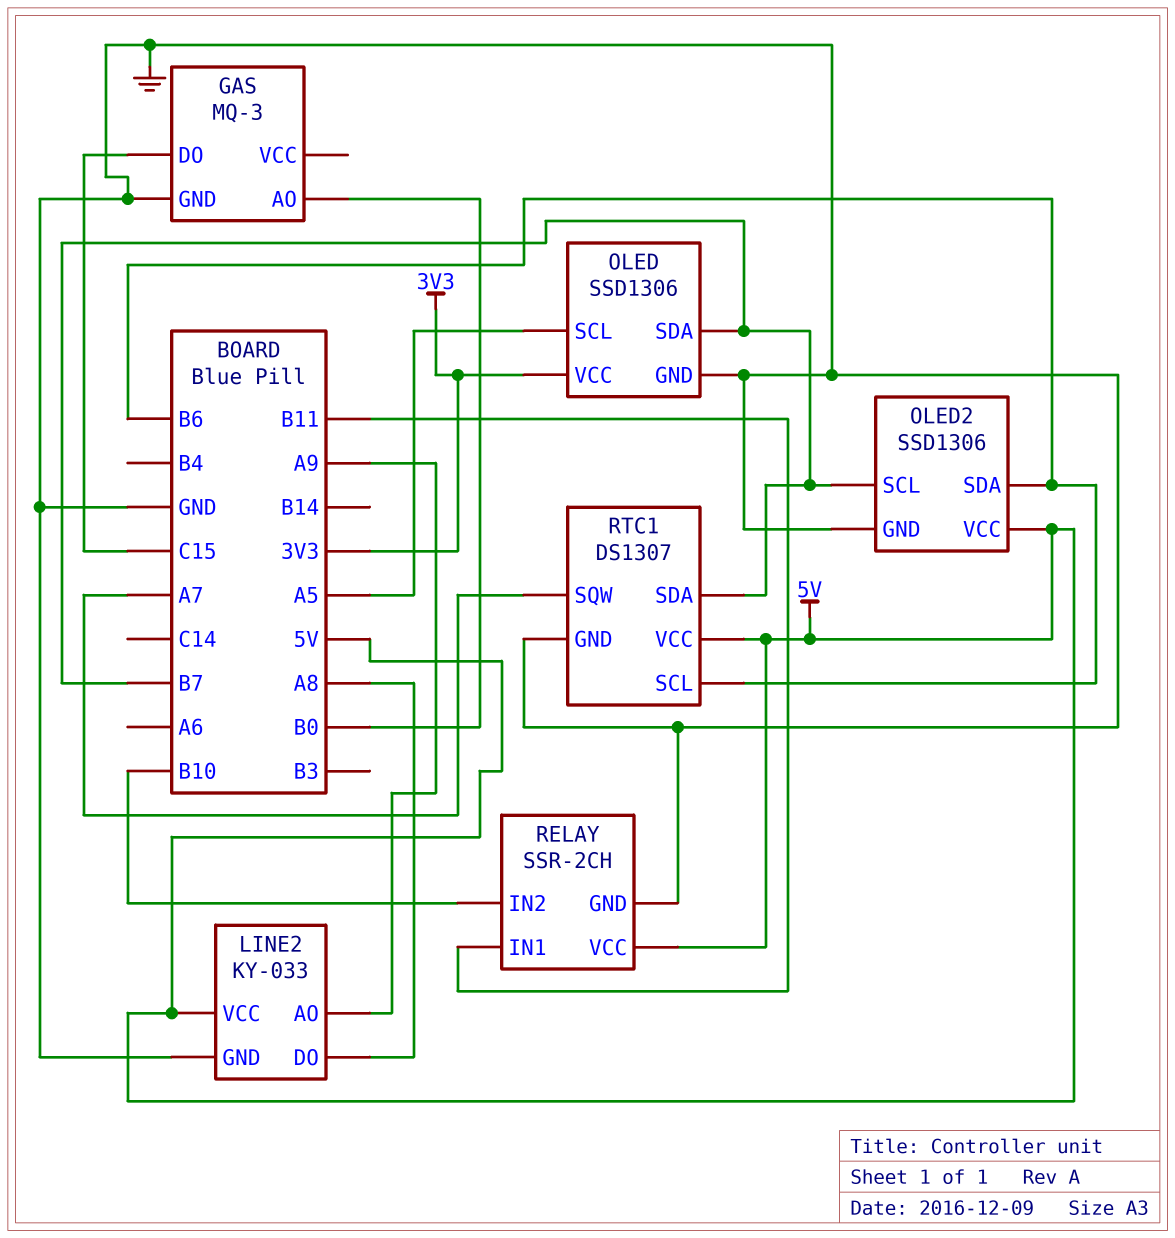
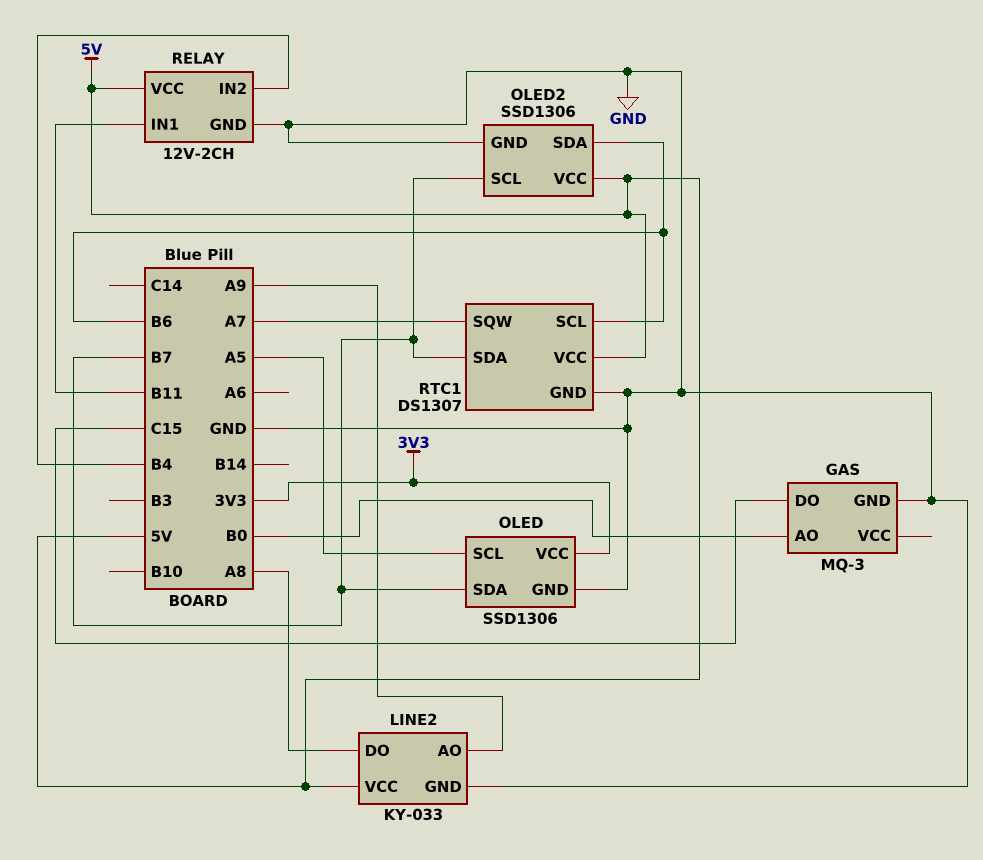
RELAY: SSR-2CH -> 12V-2CH
RELAY pin IN2: B10 -> B4

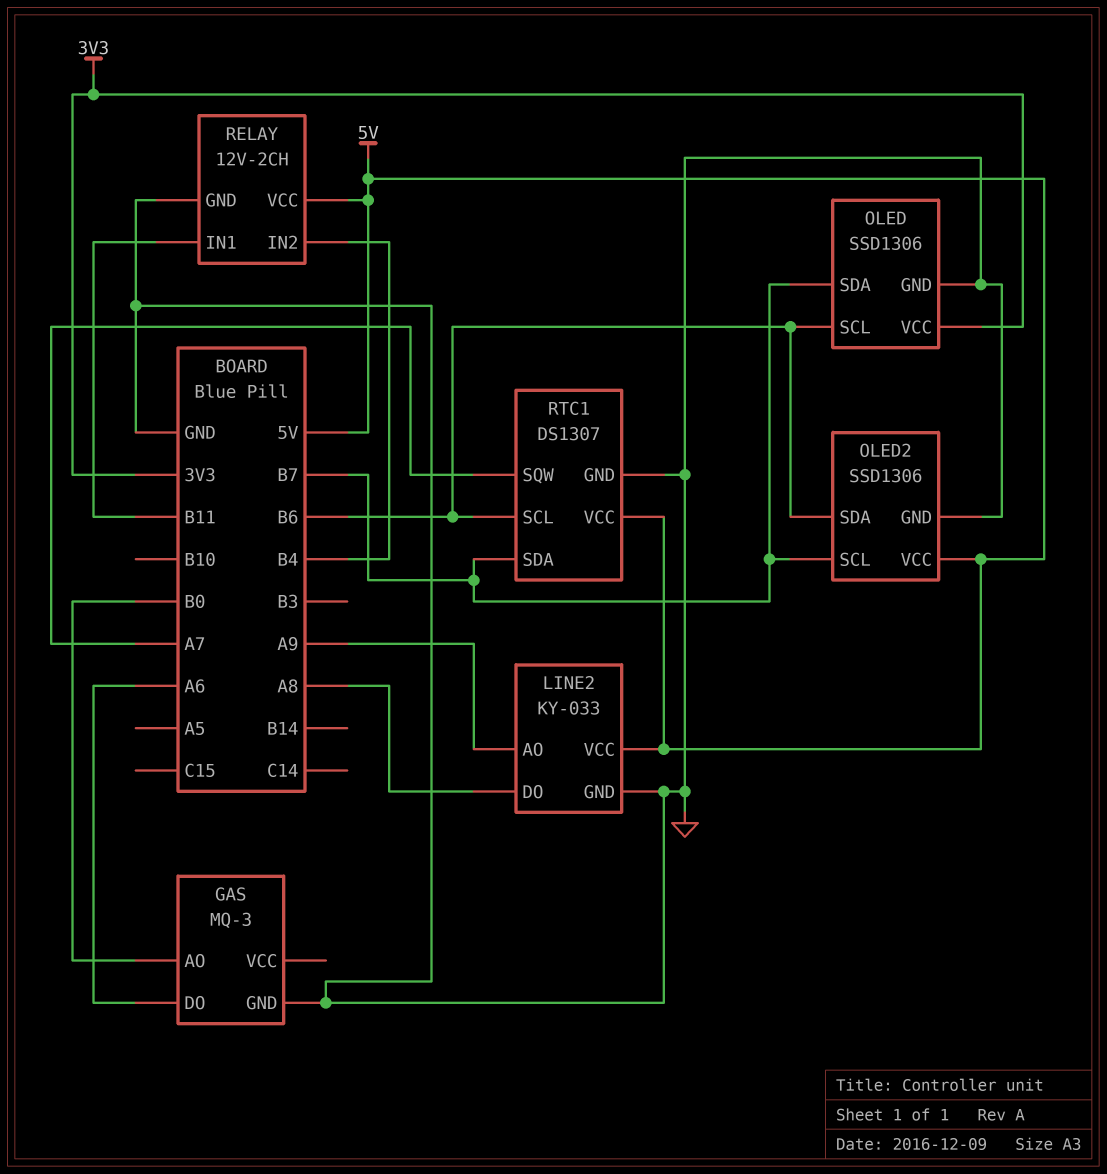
GAS pin DO: C15 -> A6
OLED pin SCL: A5 -> B6

